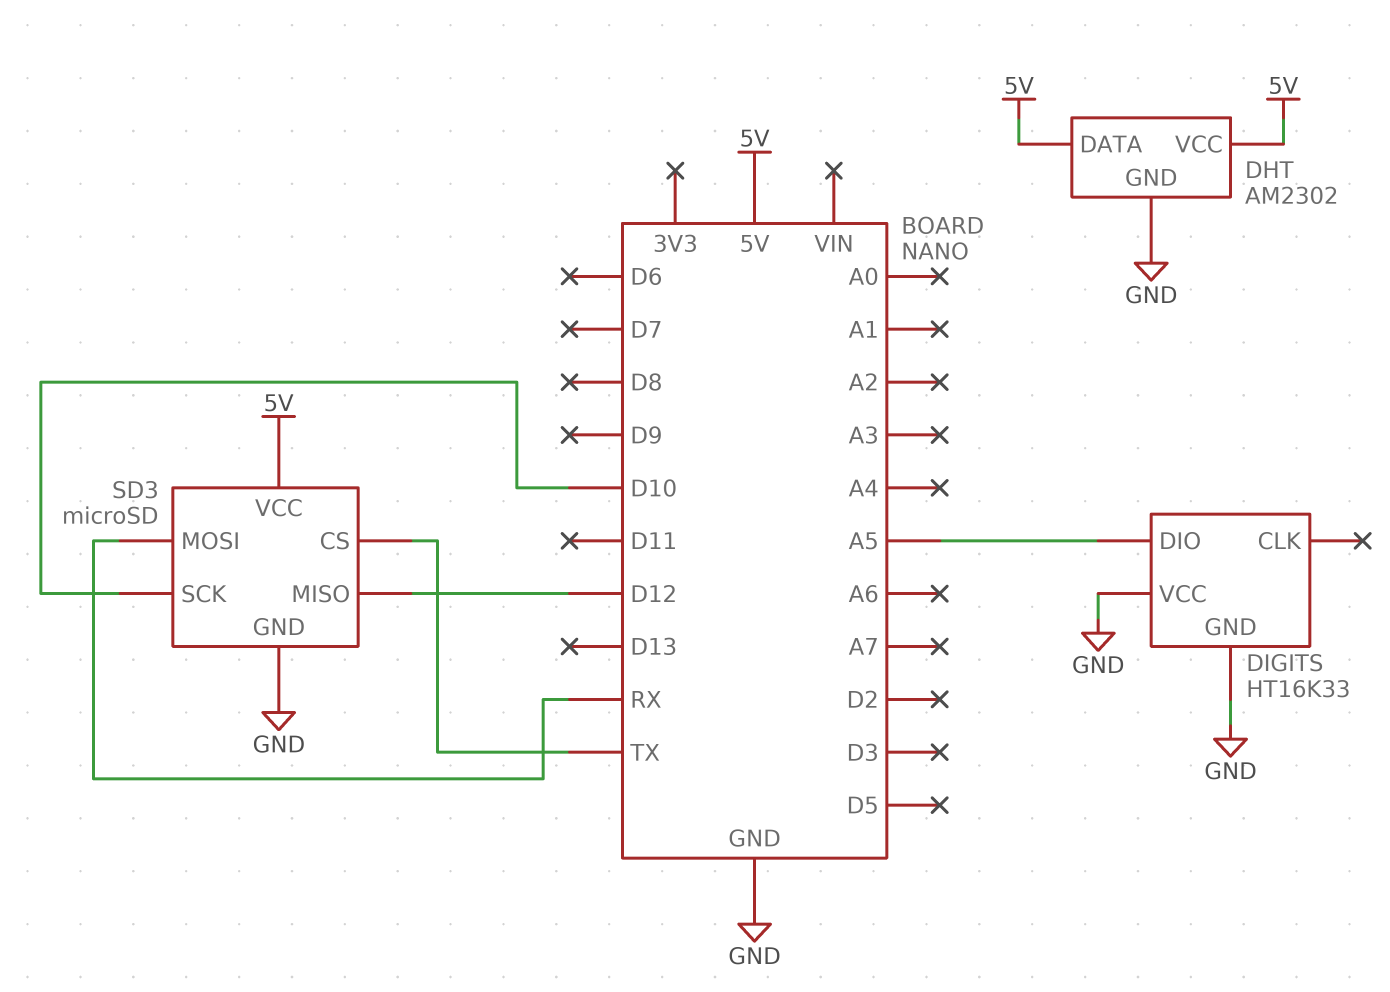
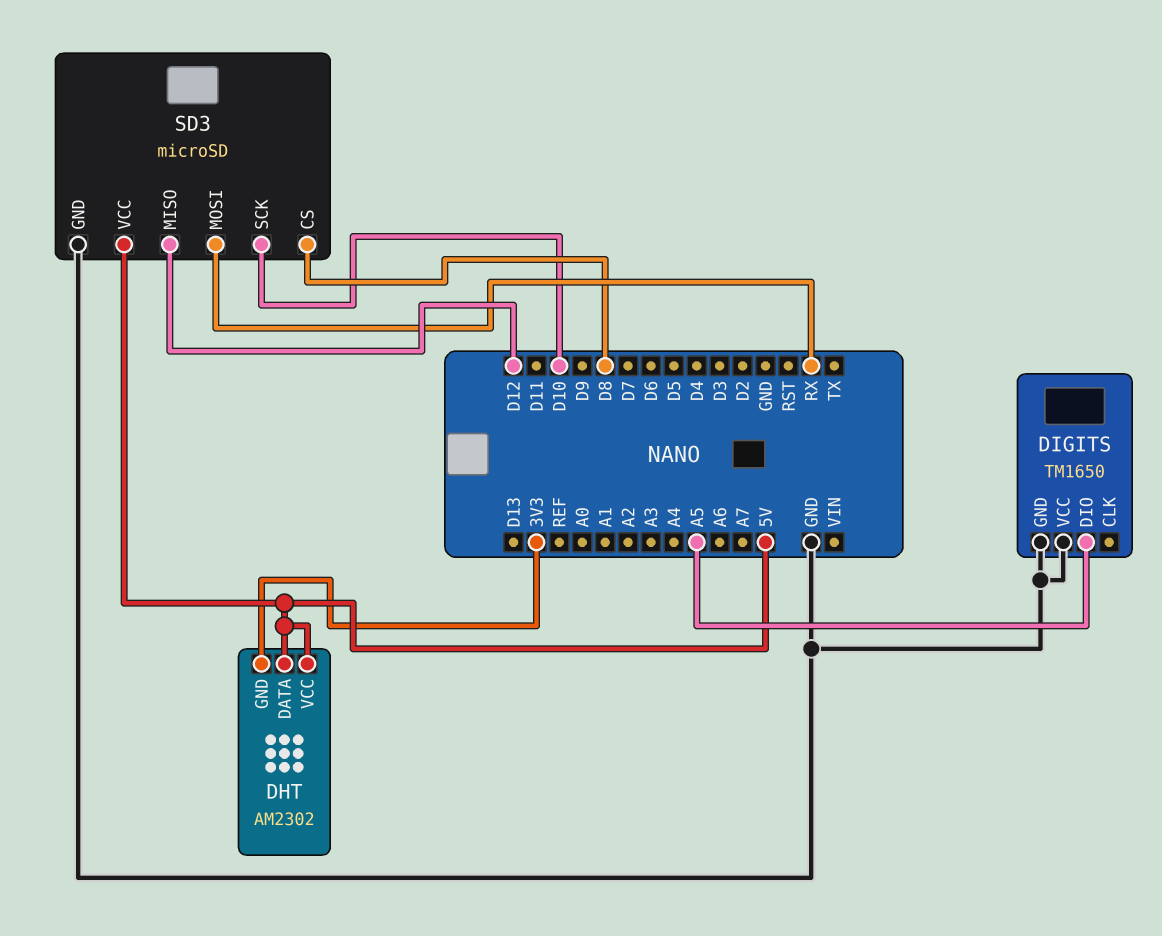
DHT pin GND: GND -> 3V3
DIGITS: HT16K33 -> TM1650
SD3 pin CS: TX -> D8

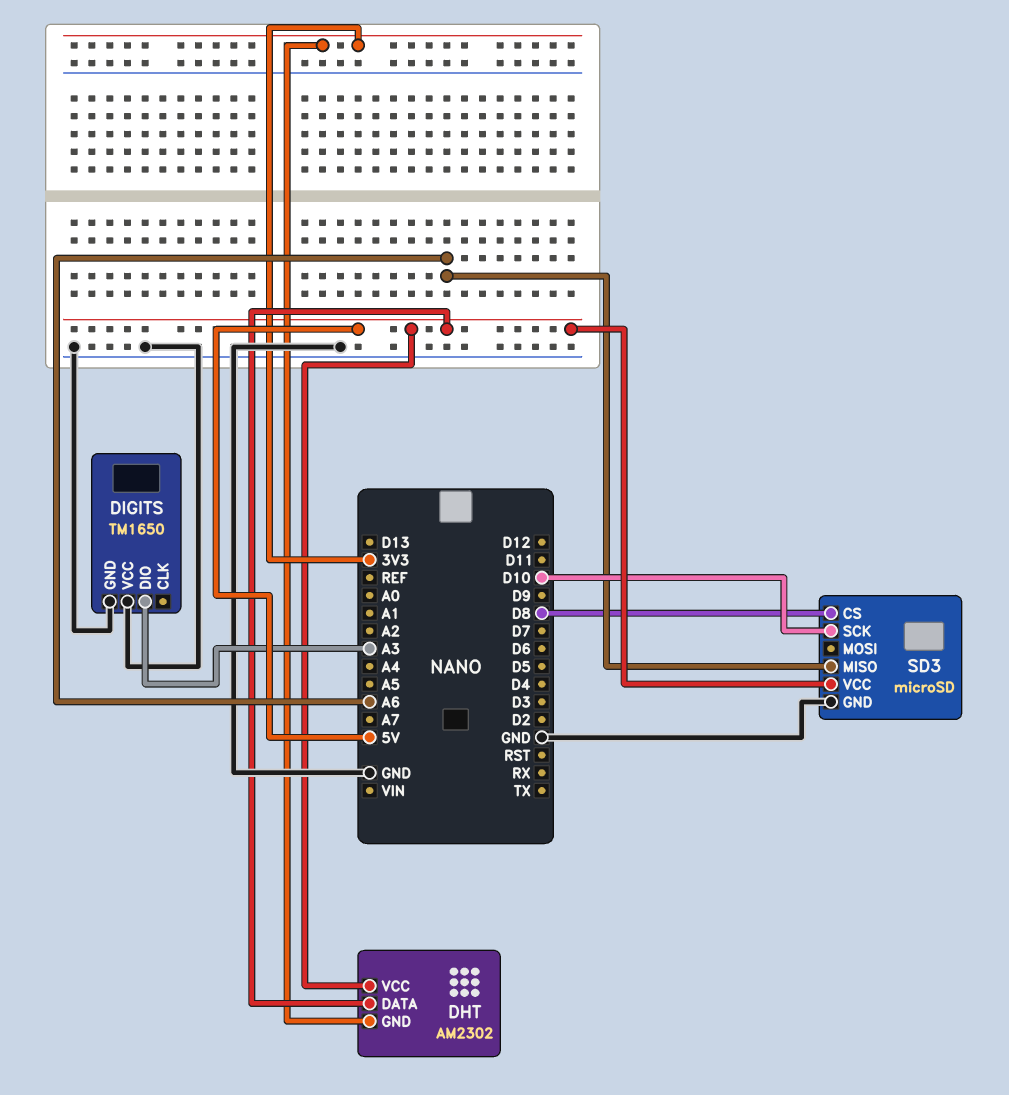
DIGITS pin DIO: A5 -> A3
SD3 pin MISO: D12 -> A6
SD3 pin MOSI: RX -> none

